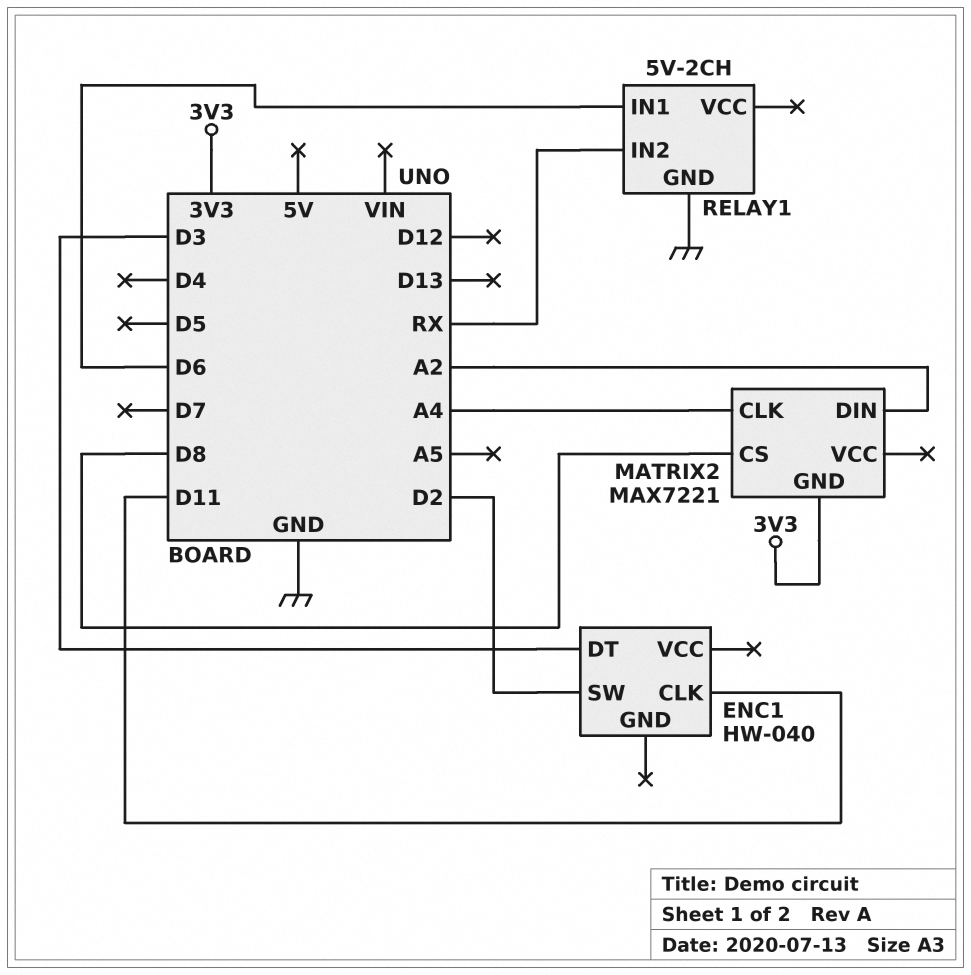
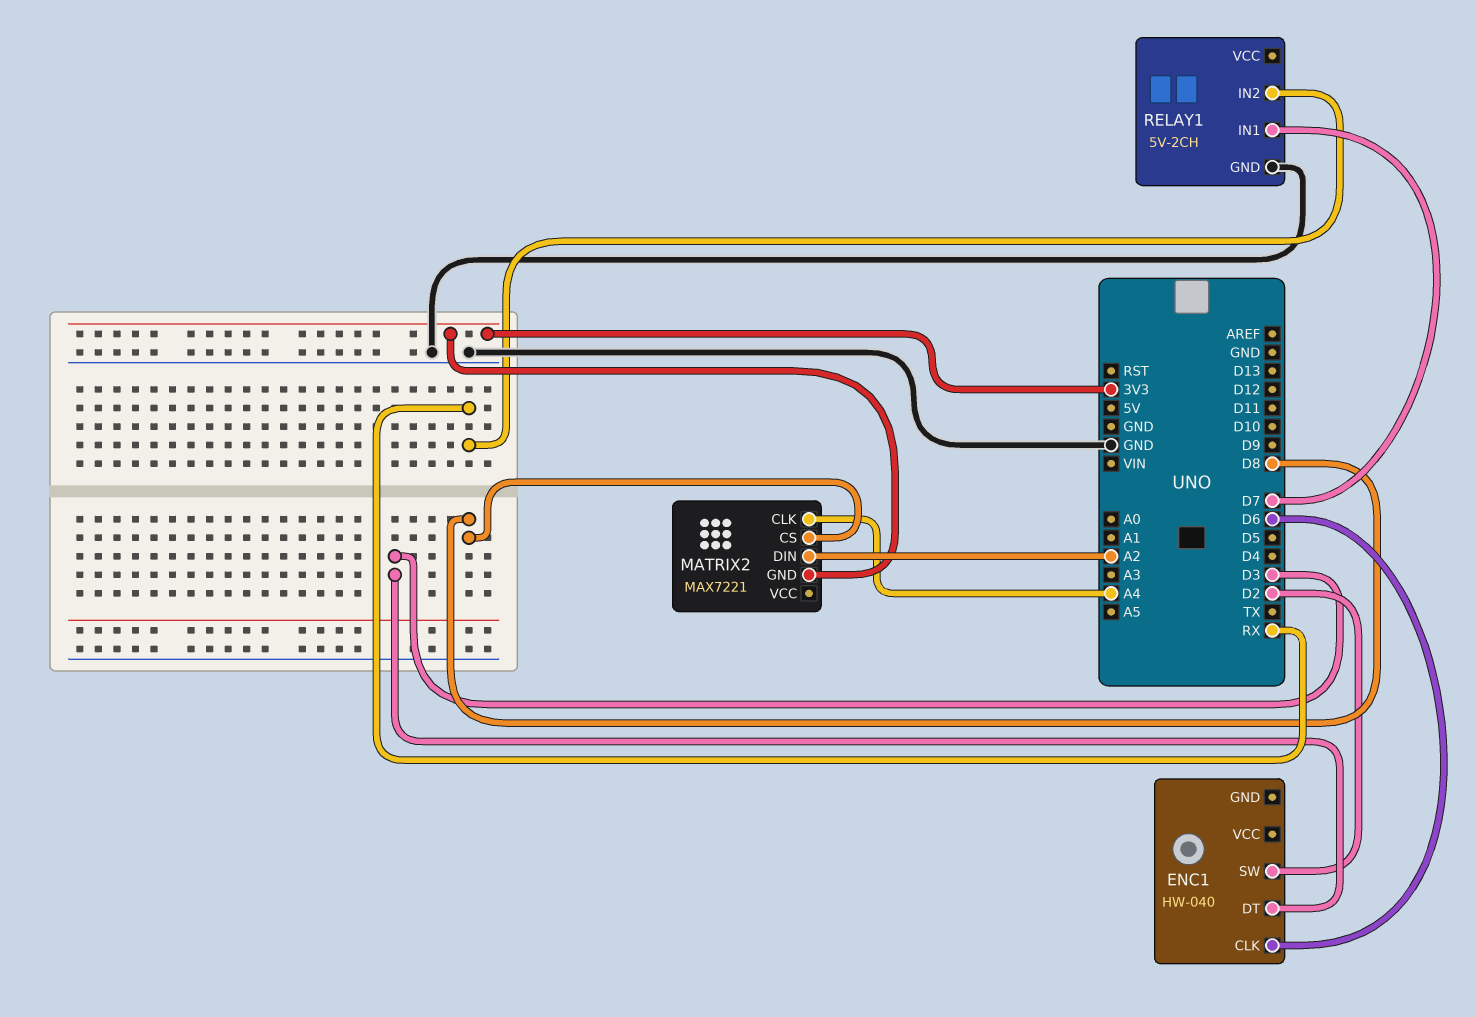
ENC1 pin CLK: D11 -> D6
RELAY1 pin IN1: D6 -> D7

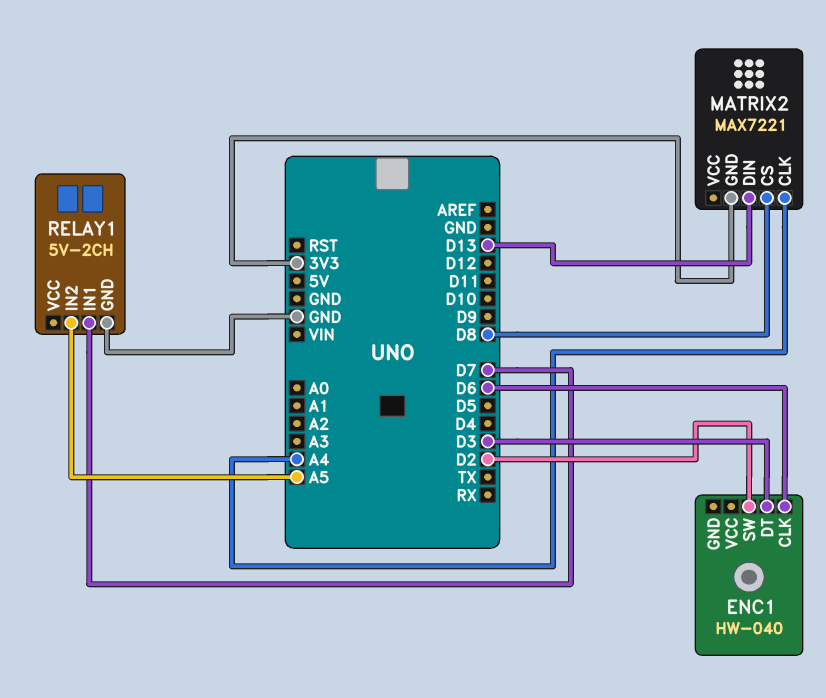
MATRIX2 pin DIN: A2 -> D13
RELAY1 pin IN2: RX -> A5

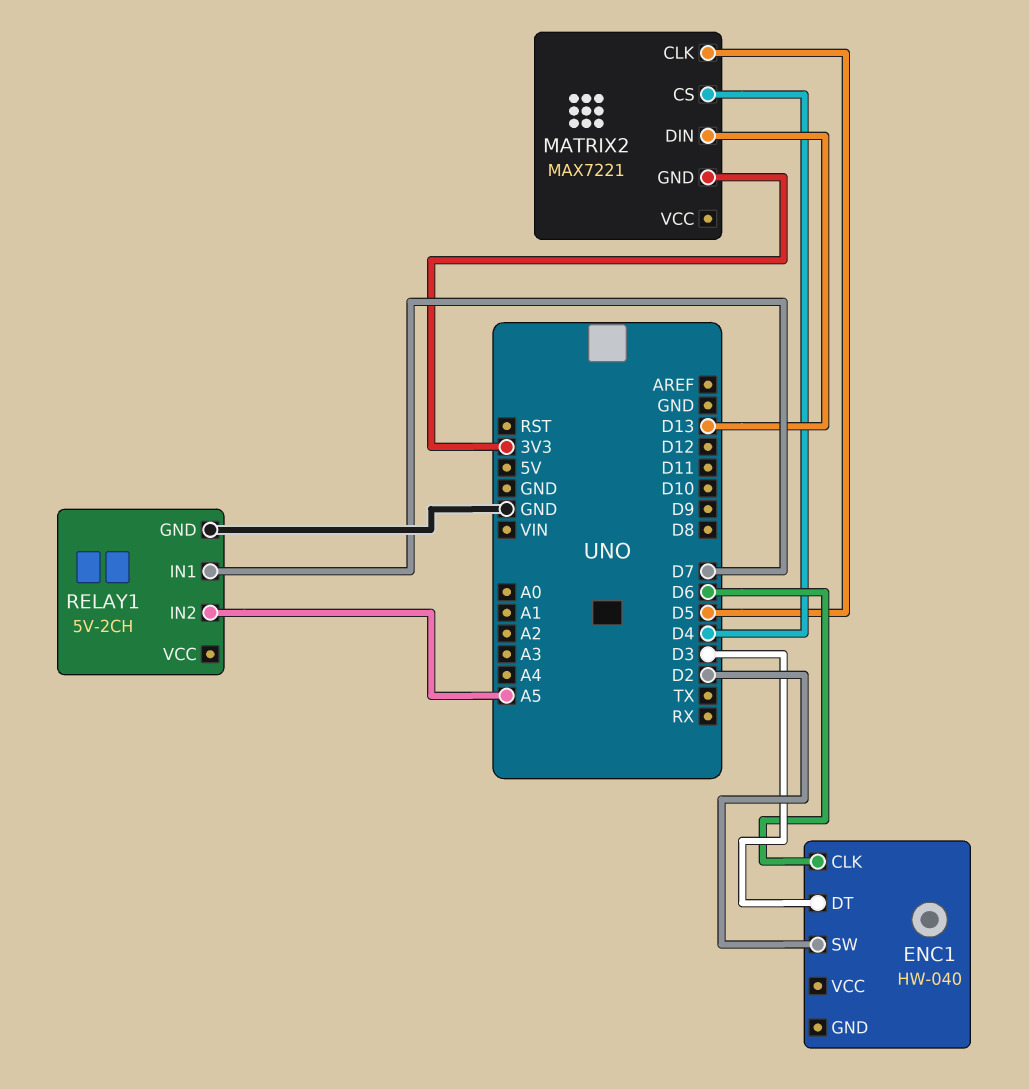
MATRIX2 pin CLK: A4 -> D5
MATRIX2 pin CS: D8 -> D4

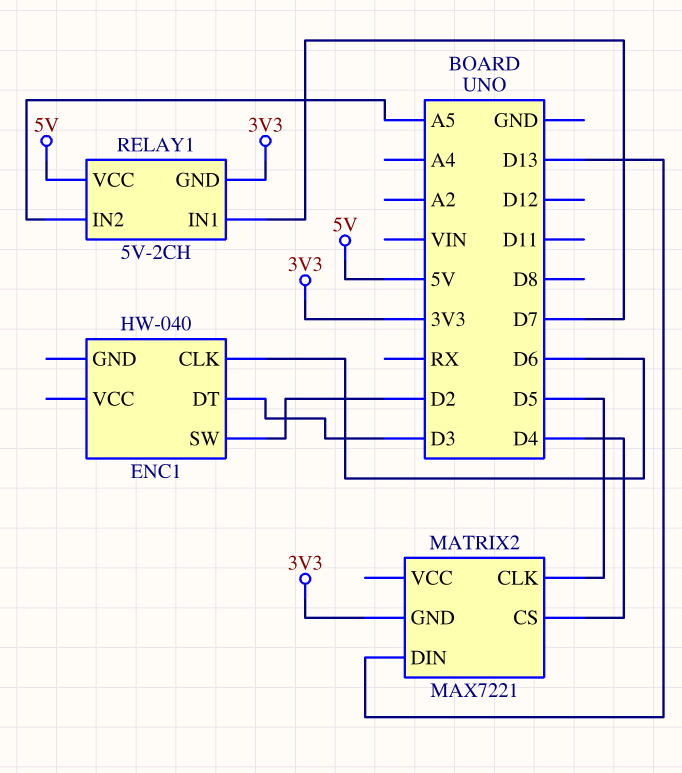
RELAY1 pin GND: GND -> 3V3
RELAY1 pin VCC: none -> 5V

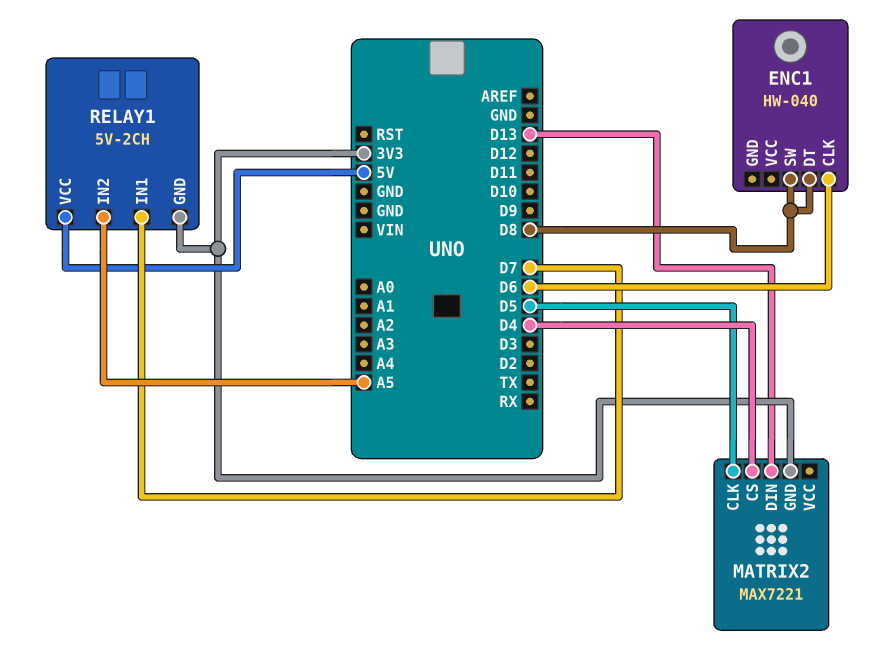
ENC1 pin DT: D3 -> D8
ENC1 pin SW: D2 -> D8

